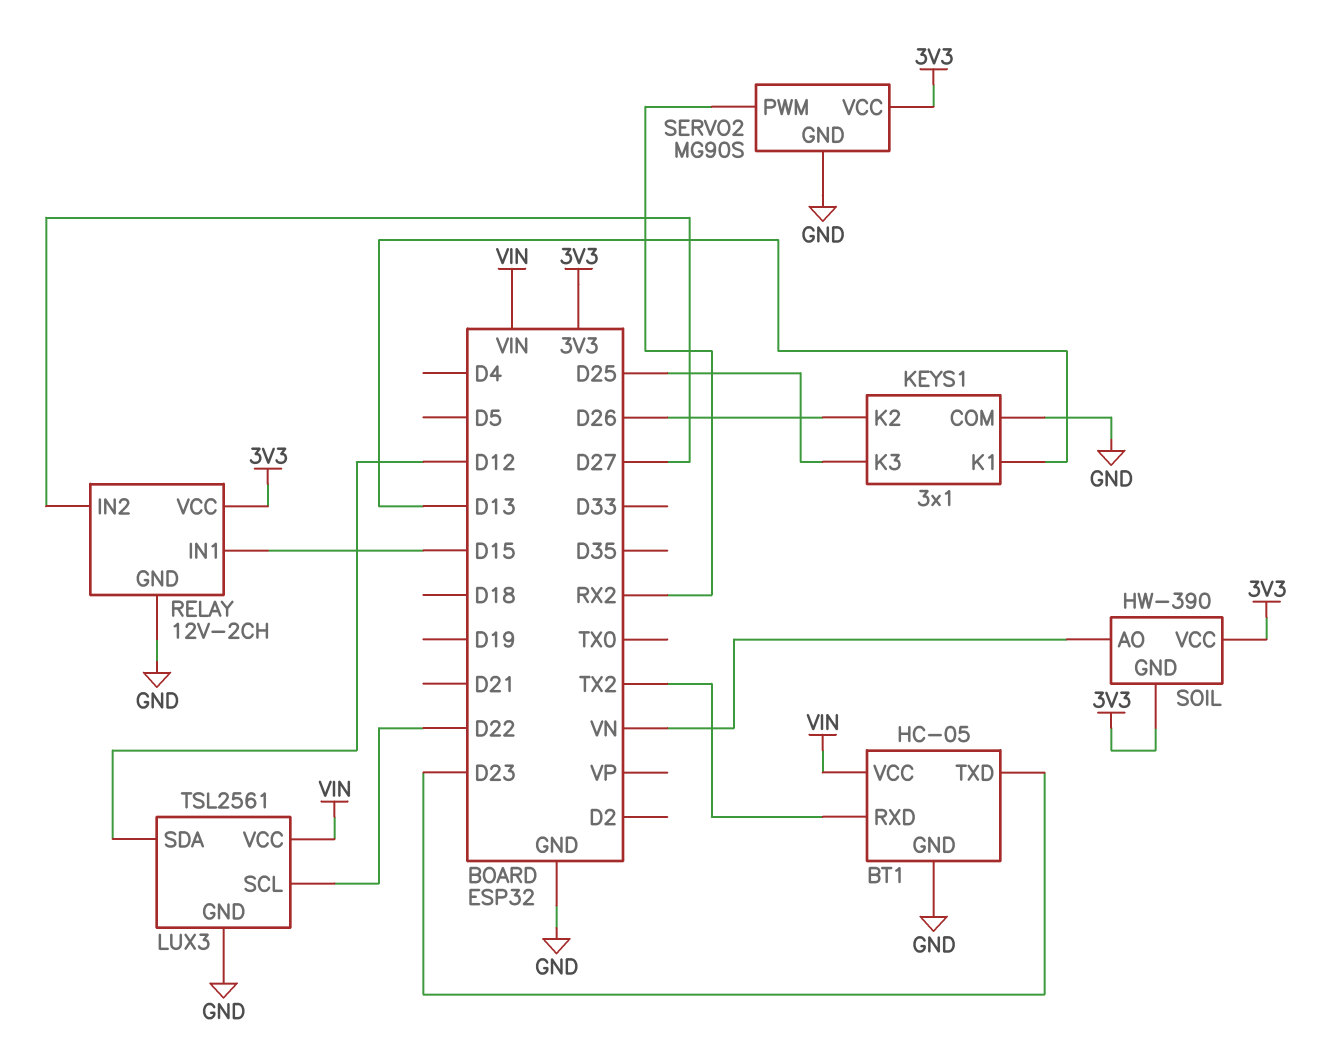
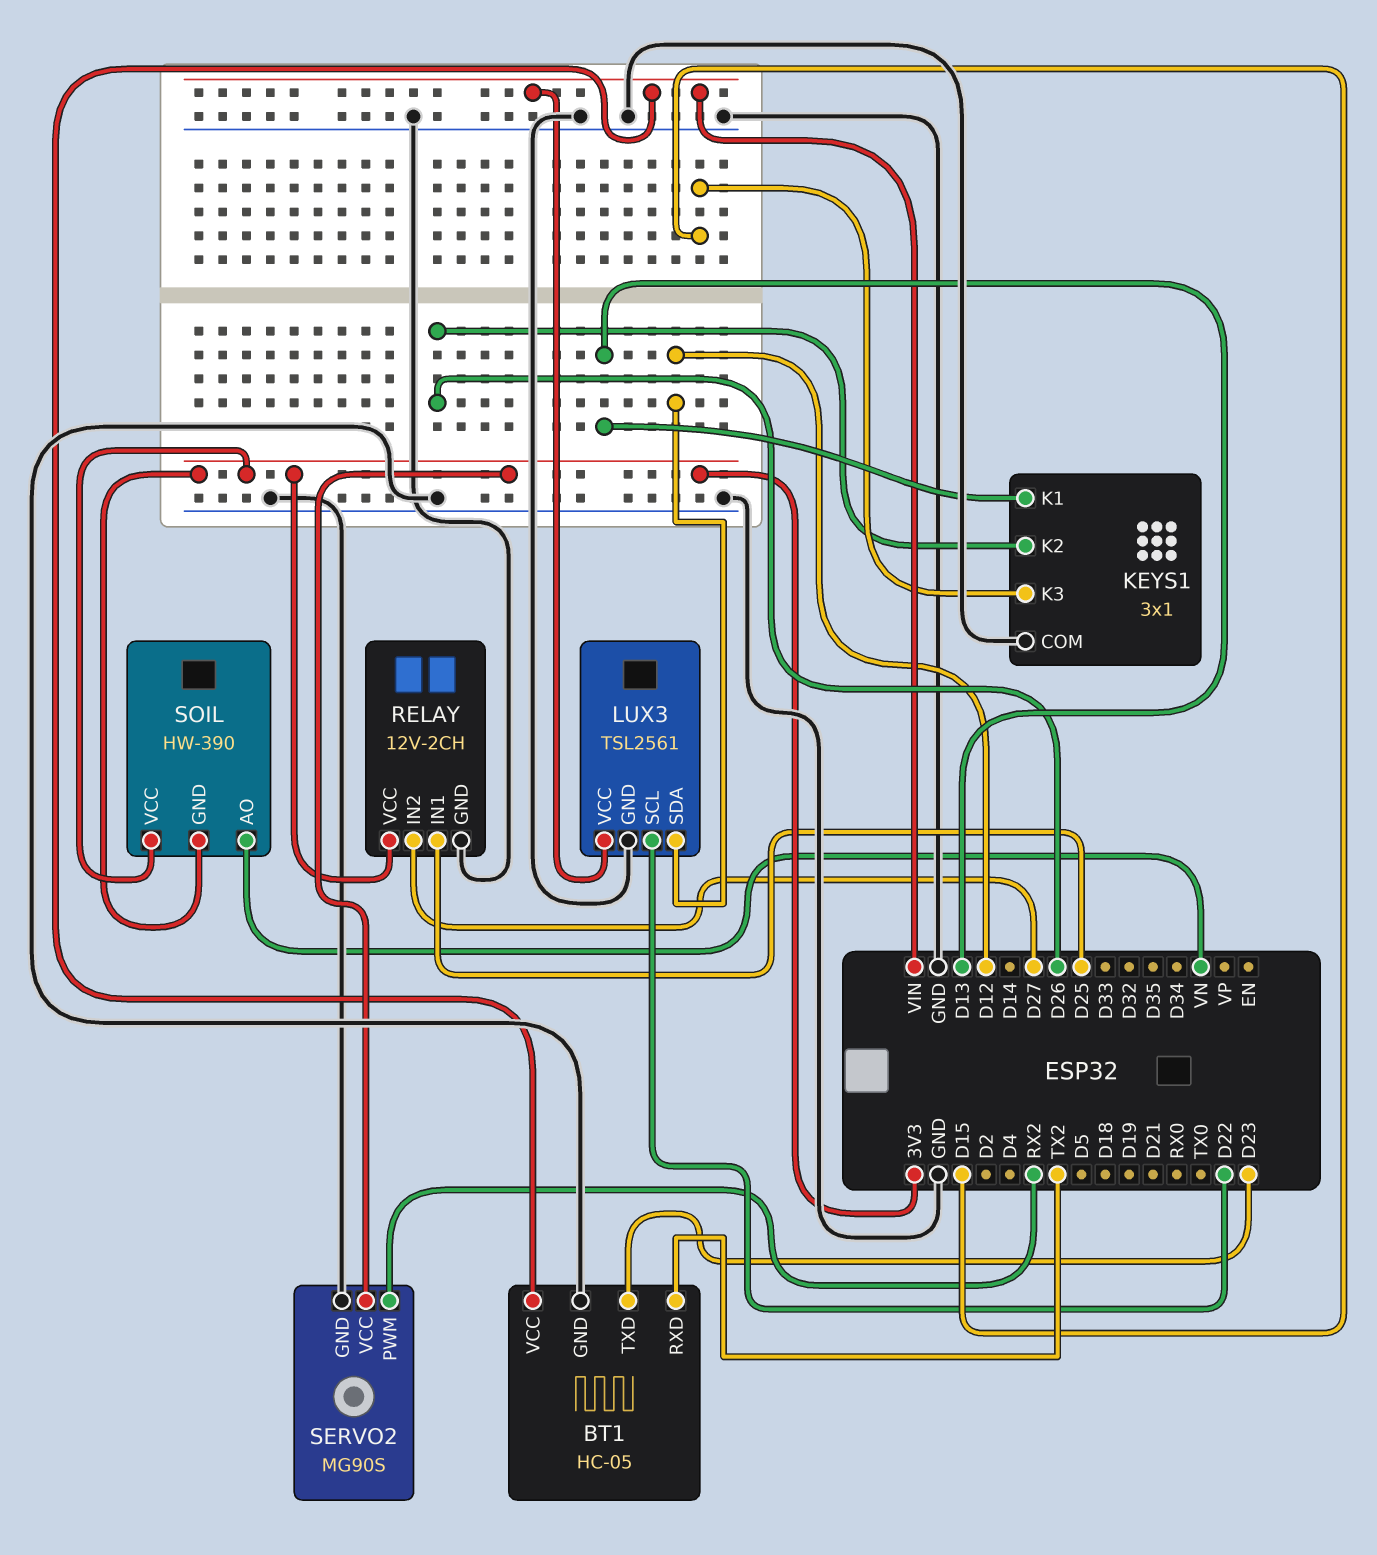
KEYS1 pin K3: D25 -> D15
RELAY pin IN1: D15 -> D25

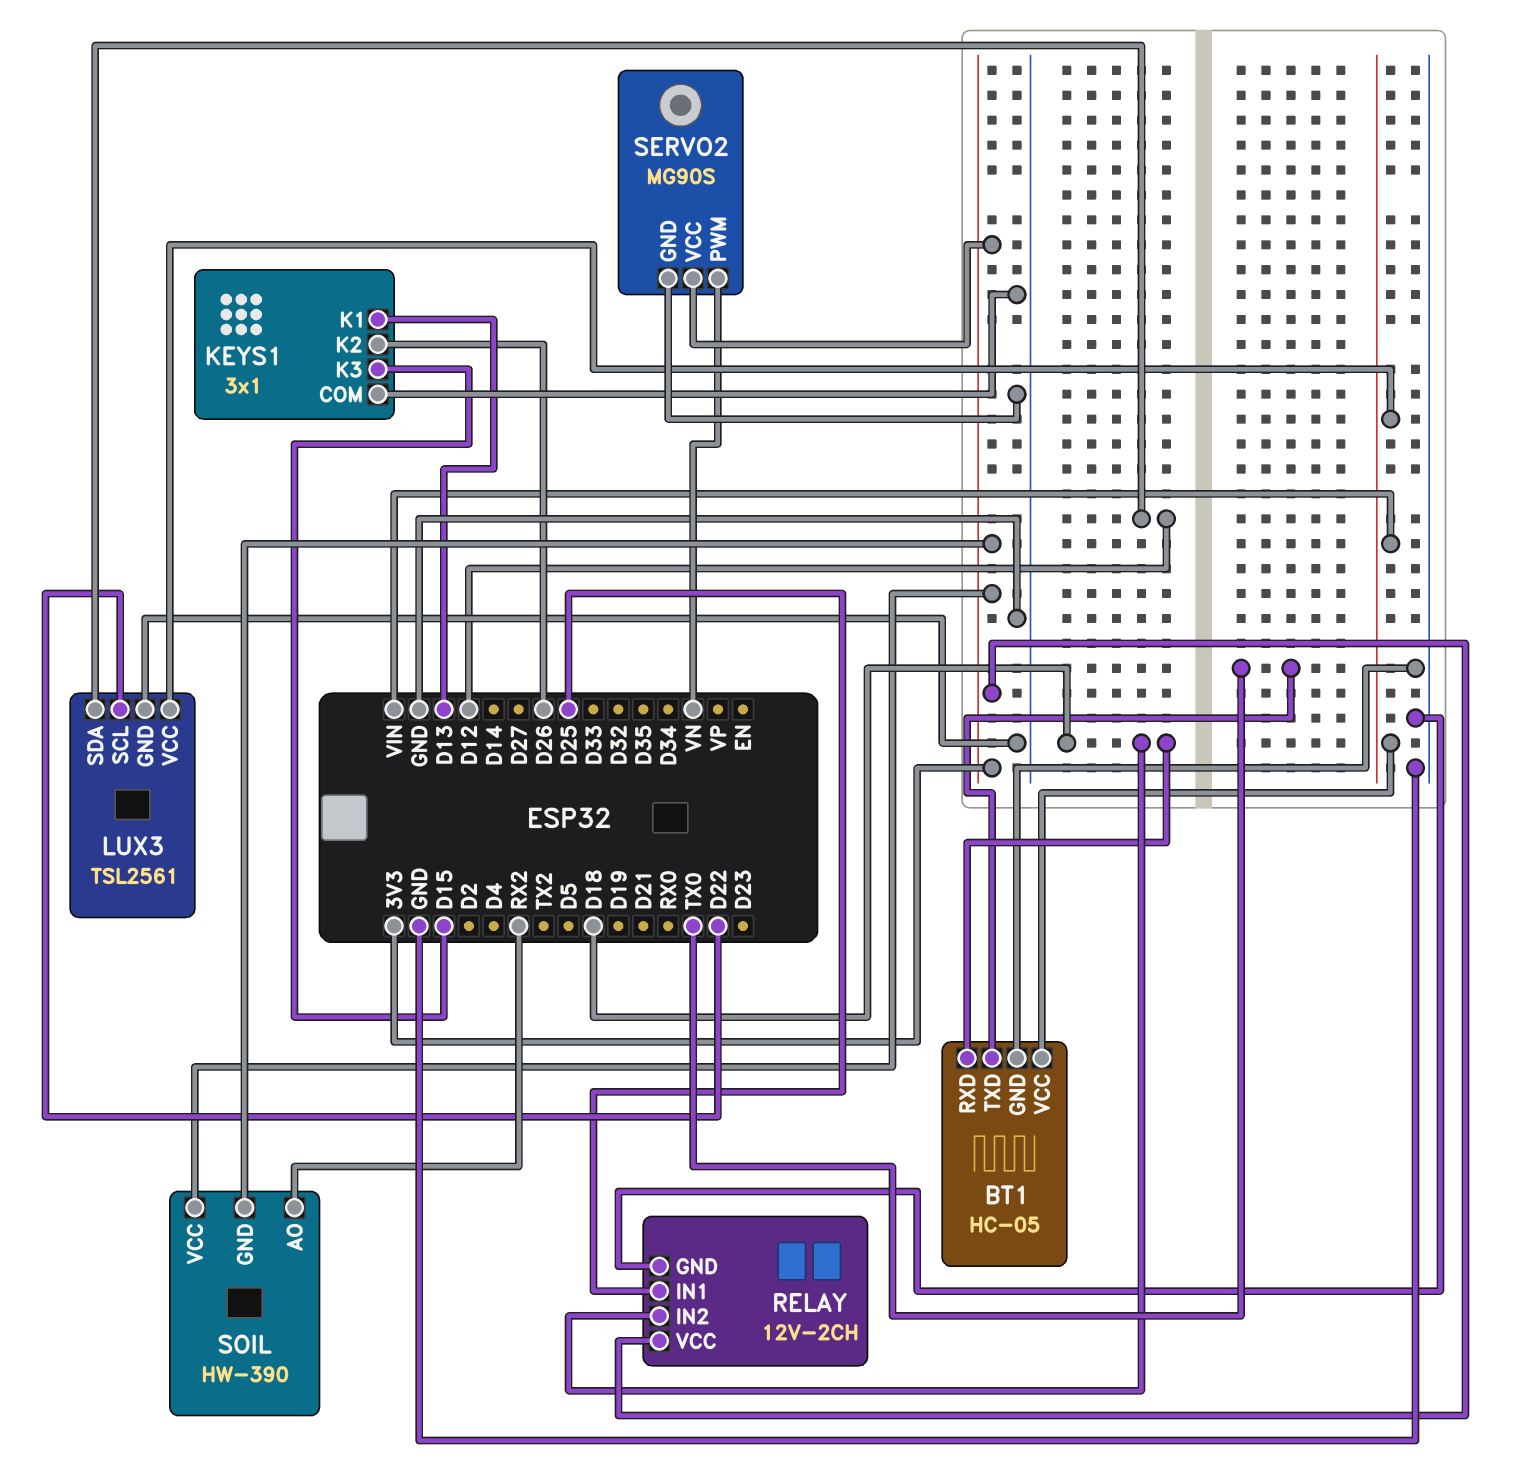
BT1 pin RXD: TX2 -> D18
BT1 pin TXD: D23 -> TX0
RELAY pin IN2: D27 -> D18
SERVO2 pin PWM: RX2 -> VN
SOIL pin AO: VN -> RX2

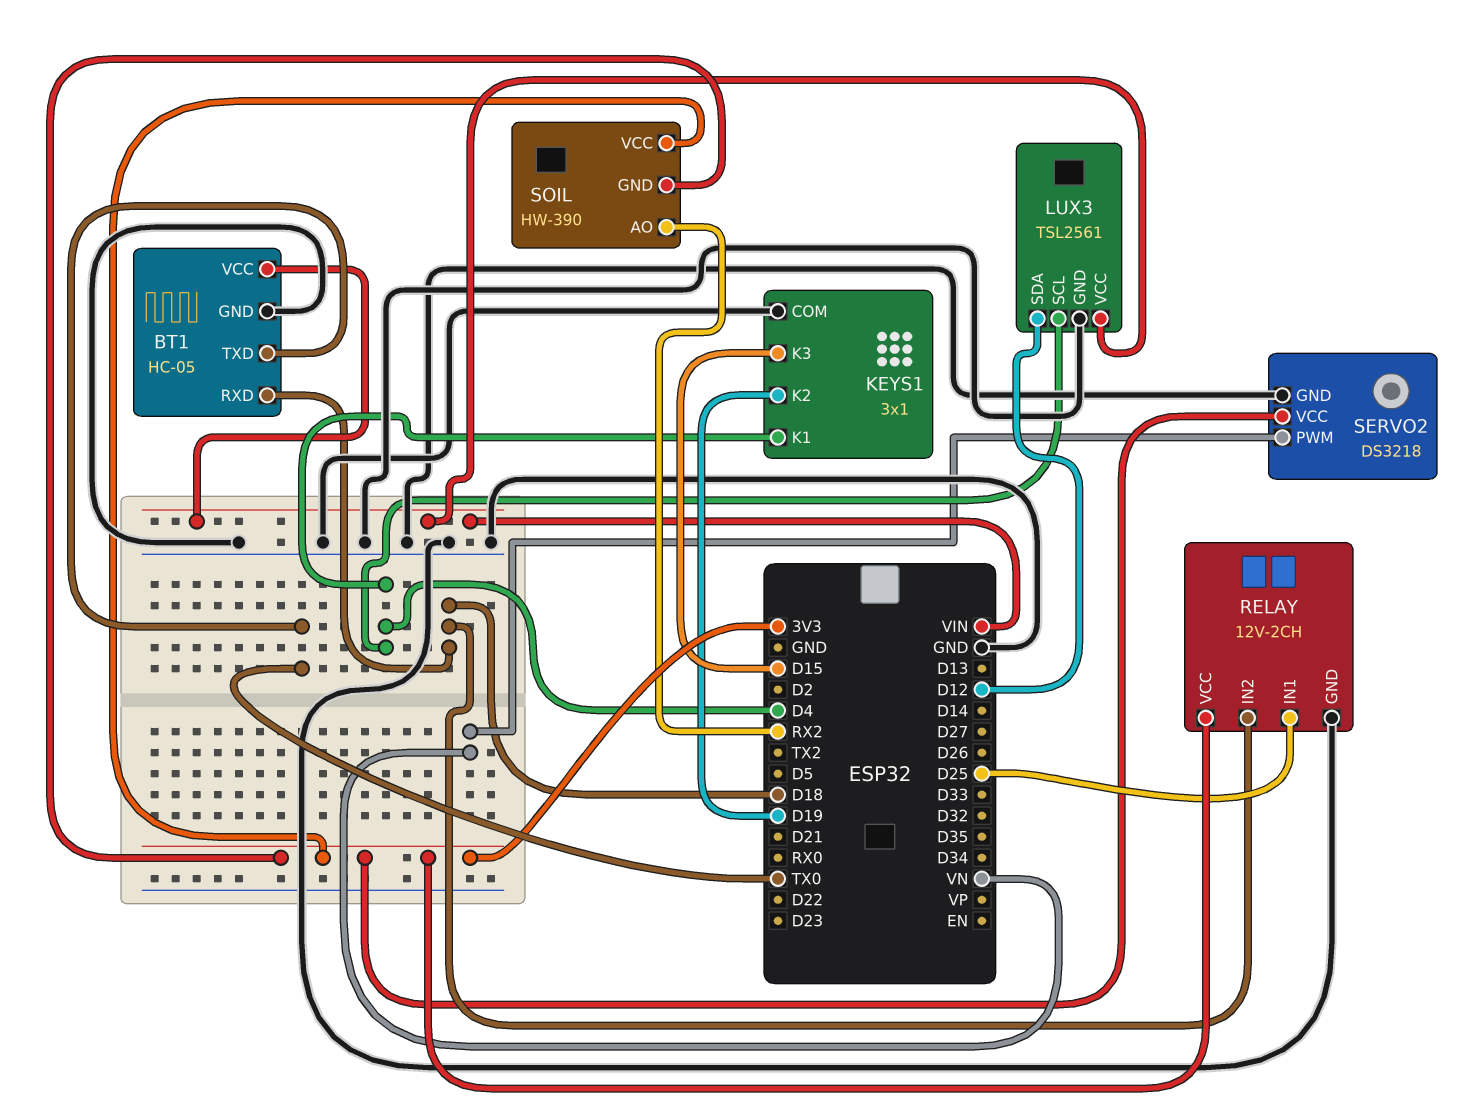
KEYS1 pin K1: D13 -> D4
KEYS1 pin K2: D26 -> D19
LUX3 pin SCL: D22 -> D4
SERVO2: MG90S -> DS3218

